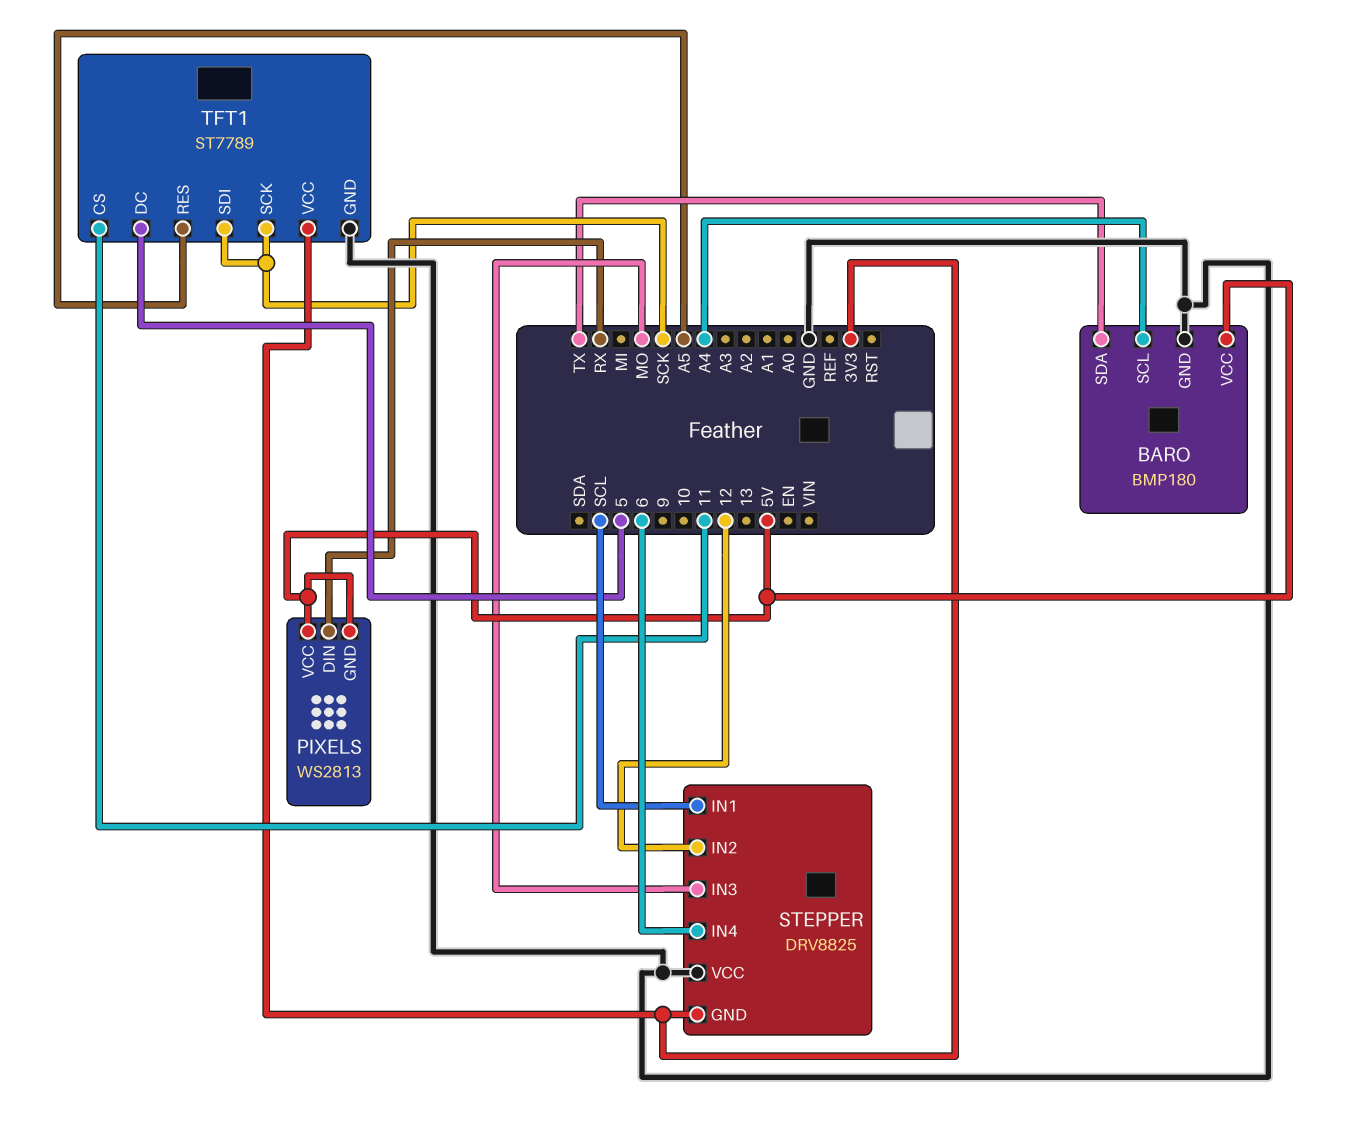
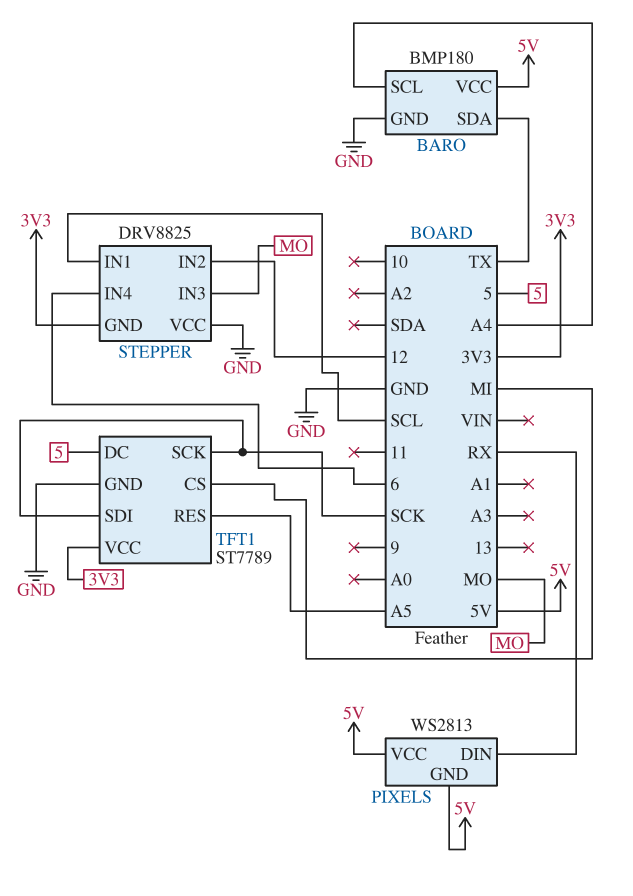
TFT1 pin CS: 11 -> MI

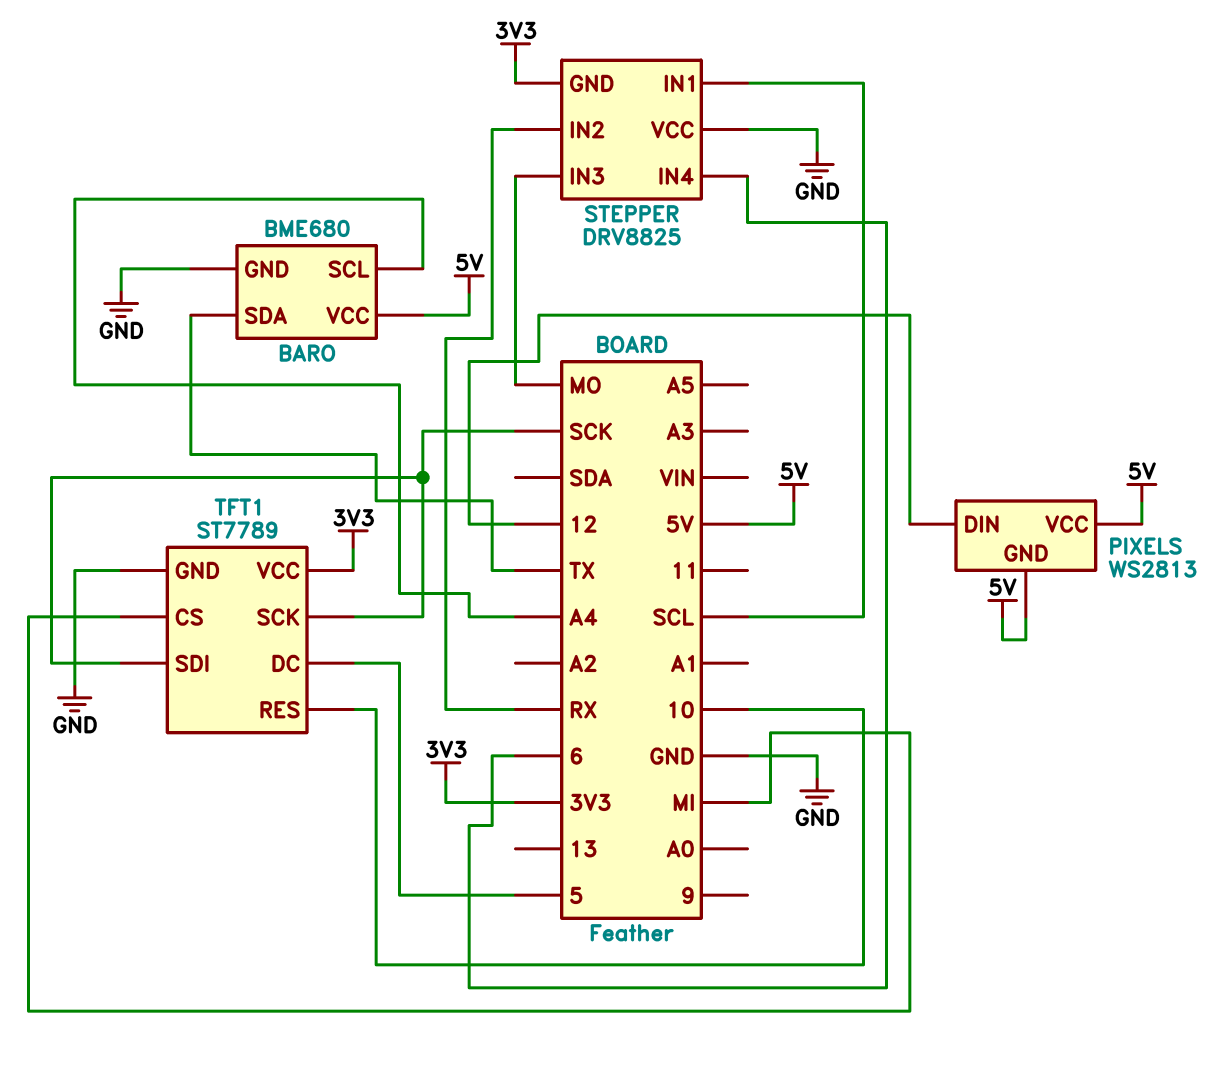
BARO: BMP180 -> BME680
PIXELS pin DIN: RX -> 12
STEPPER pin IN2: 12 -> RX
TFT1 pin RES: A5 -> 10

